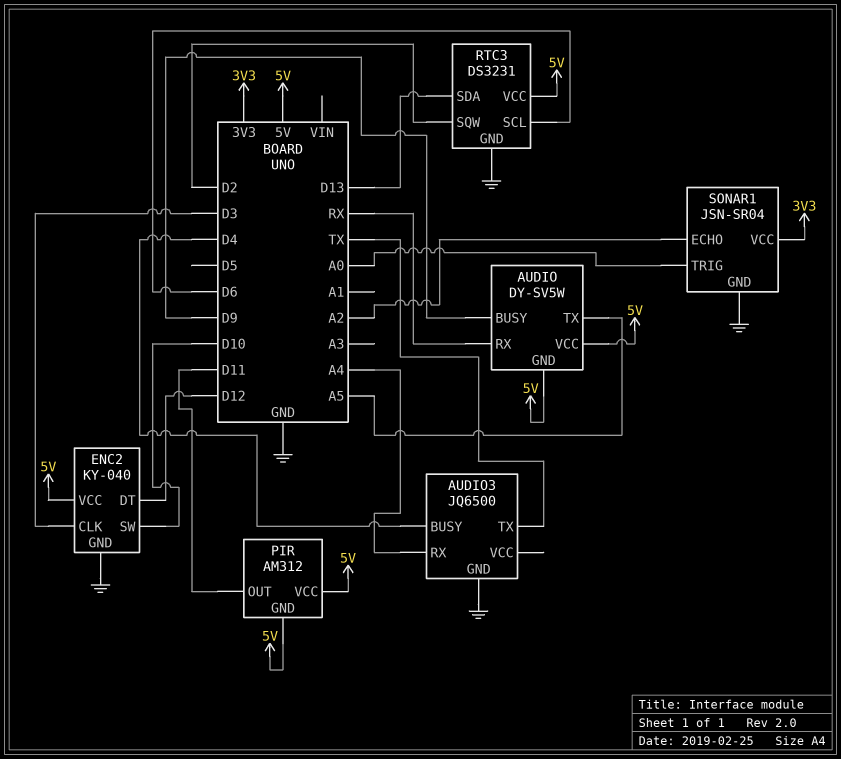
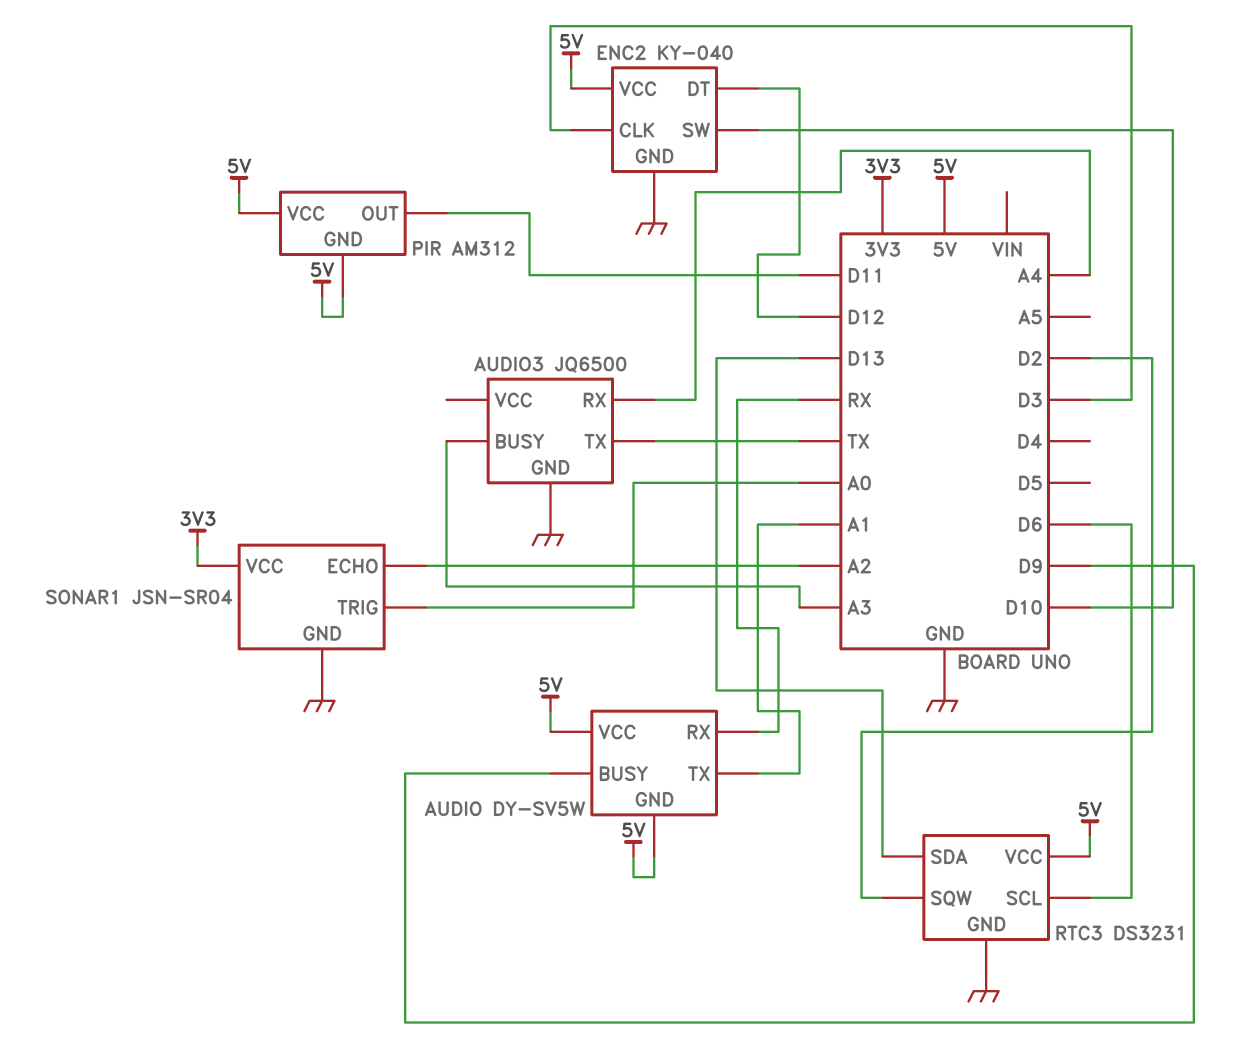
AUDIO pin TX: A5 -> A1
AUDIO3 pin BUSY: D4 -> A3

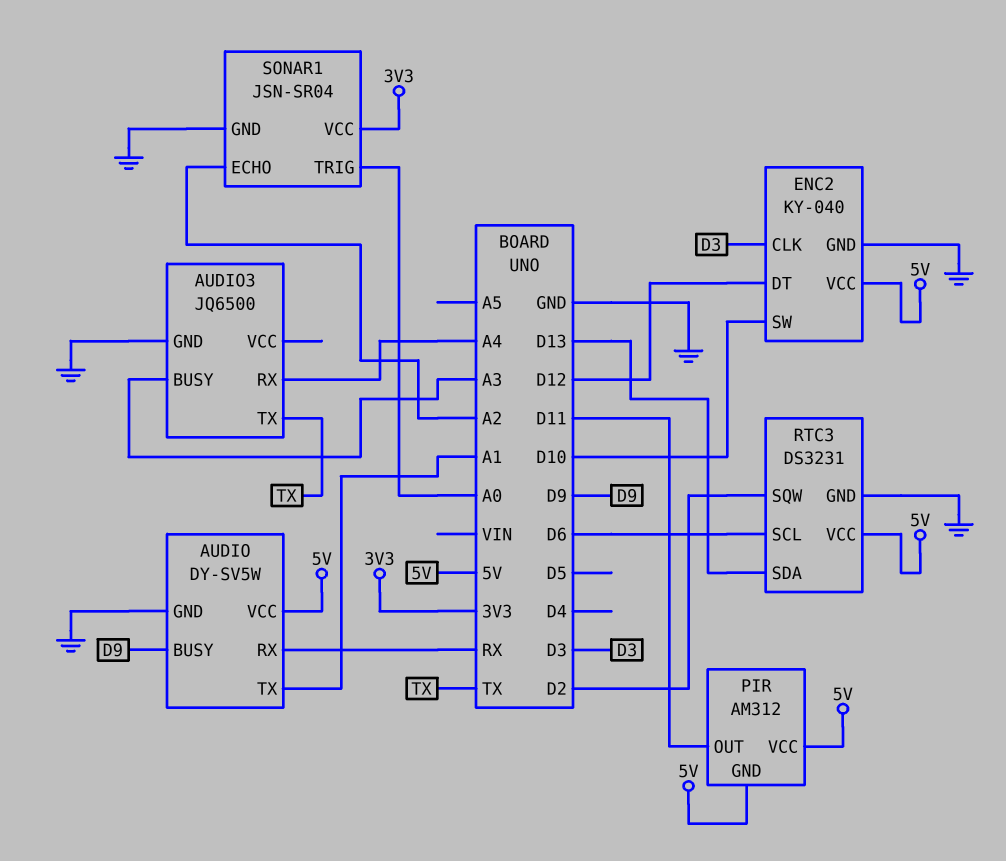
AUDIO pin GND: 5V -> GND

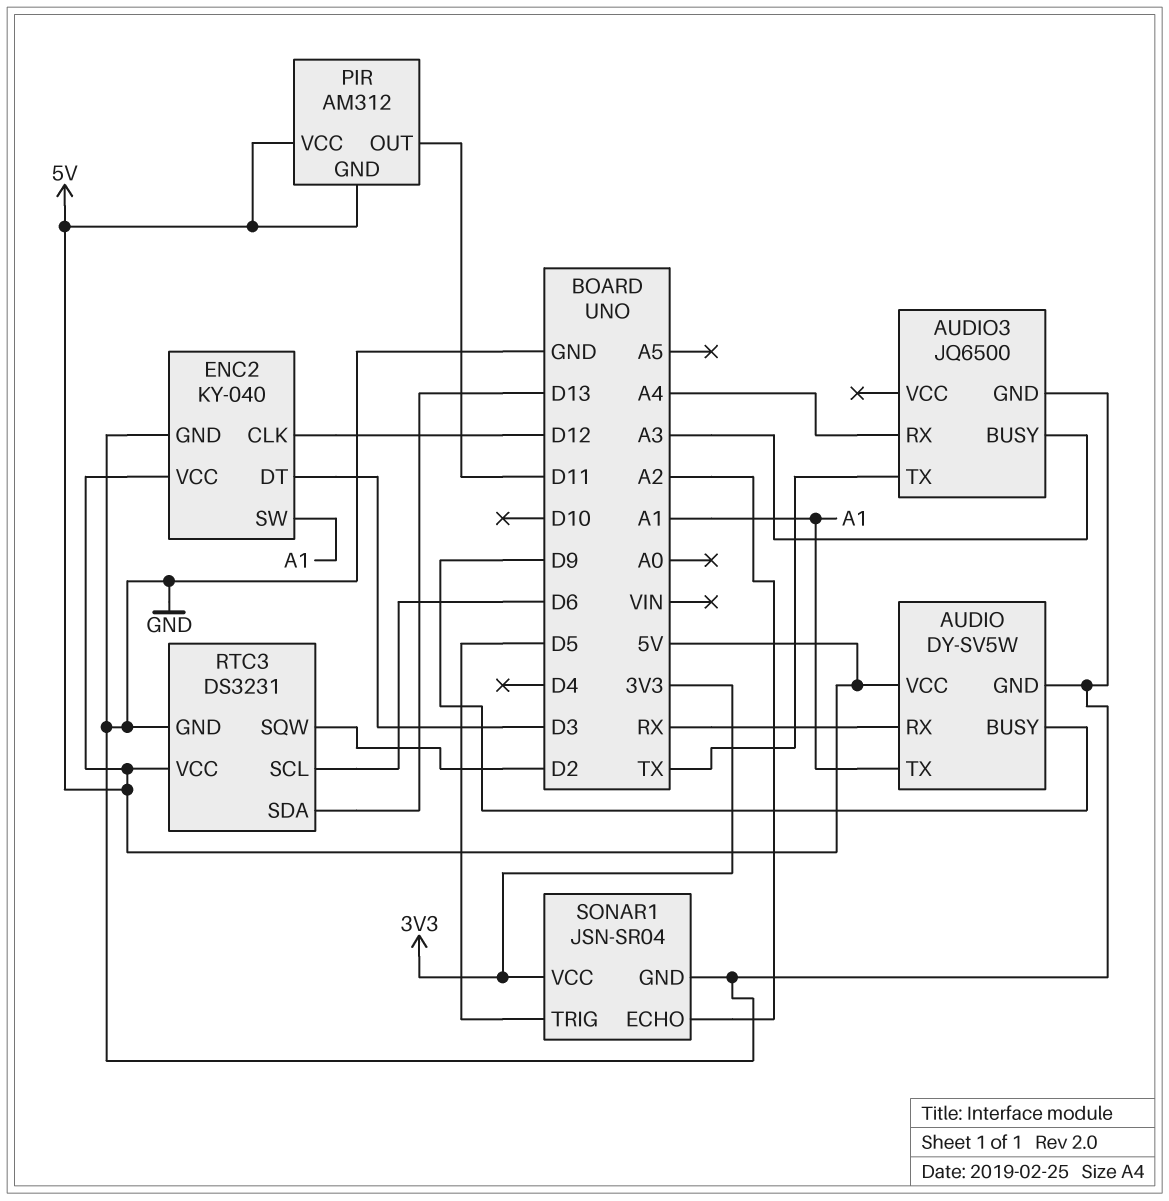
ENC2 pin CLK: D3 -> D12
ENC2 pin DT: D12 -> D3
ENC2 pin SW: D10 -> A1
SONAR1 pin TRIG: A0 -> D5

